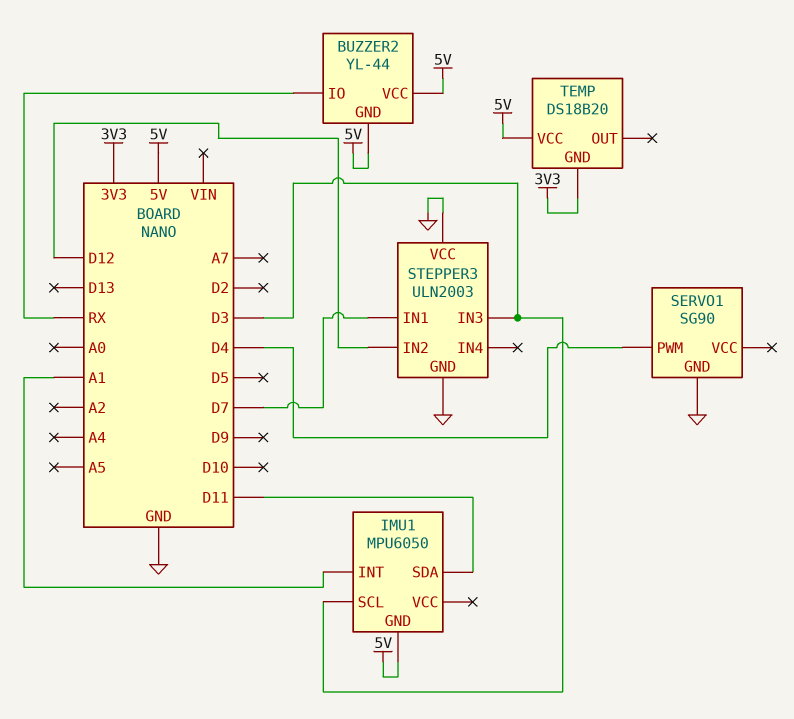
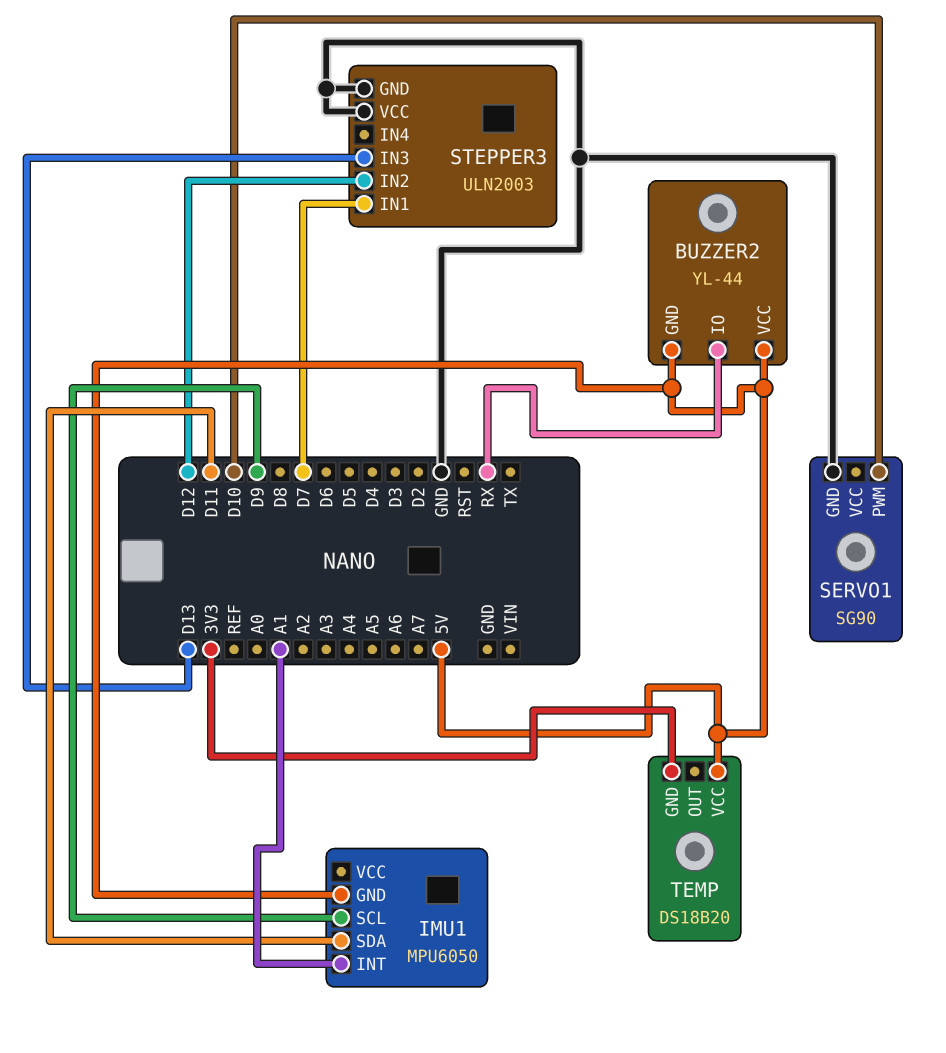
IMU1 pin SCL: D3 -> D9
SERVO1 pin PWM: D4 -> D10
STEPPER3 pin IN3: D3 -> D13

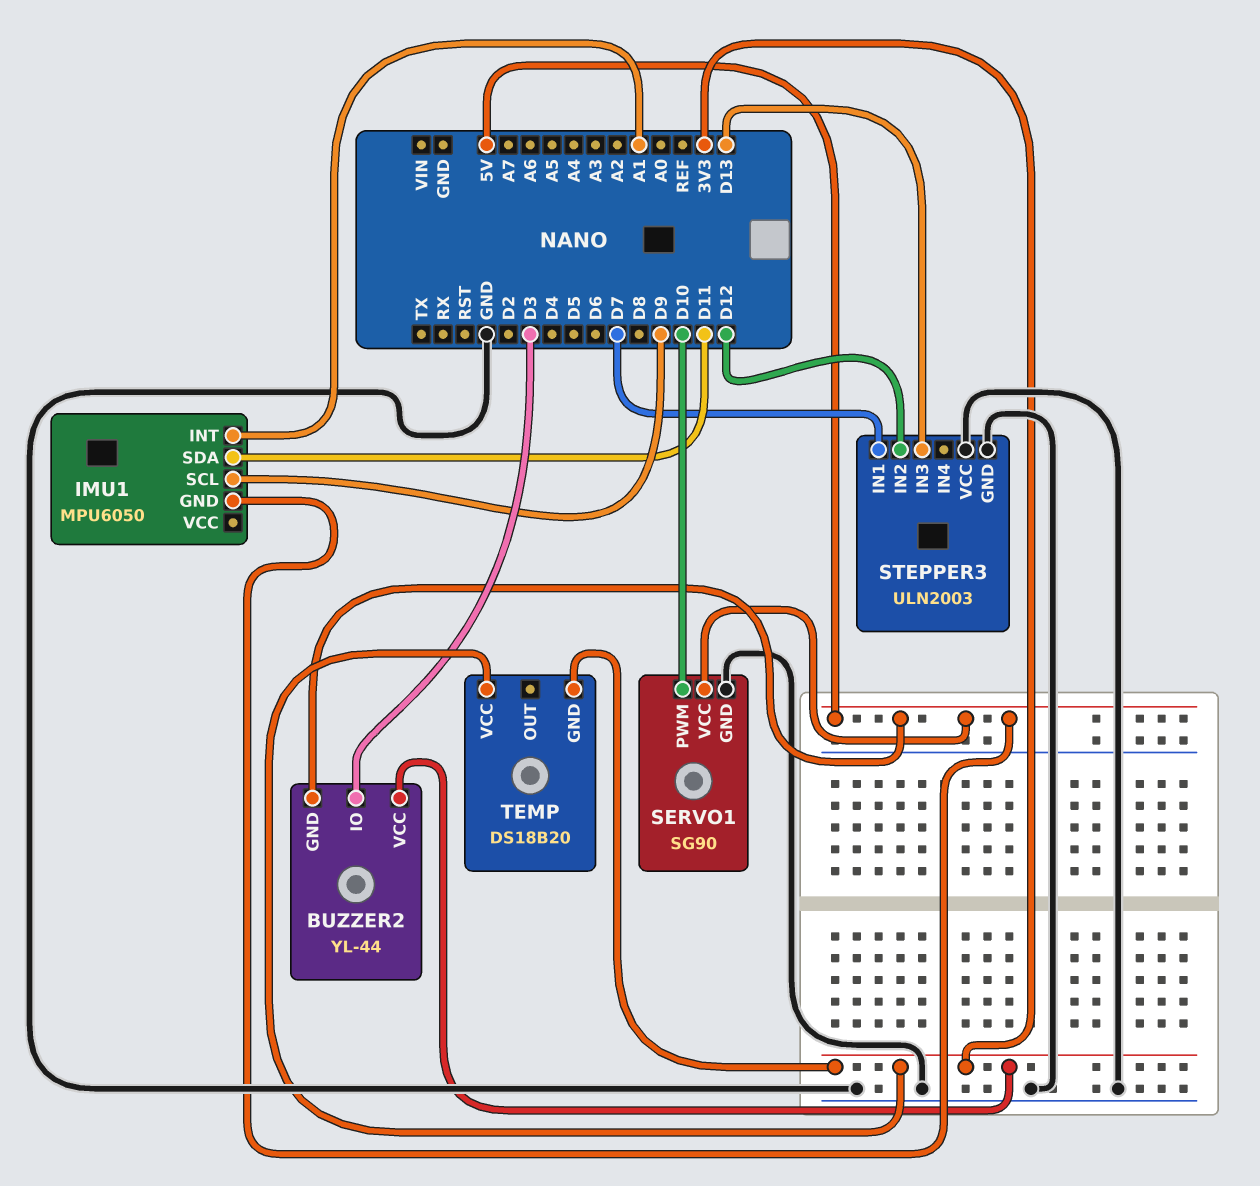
BUZZER2 pin IO: RX -> D3
BUZZER2 pin VCC: 5V -> 3V3
SERVO1 pin VCC: none -> 5V
TEMP pin VCC: 5V -> 3V3

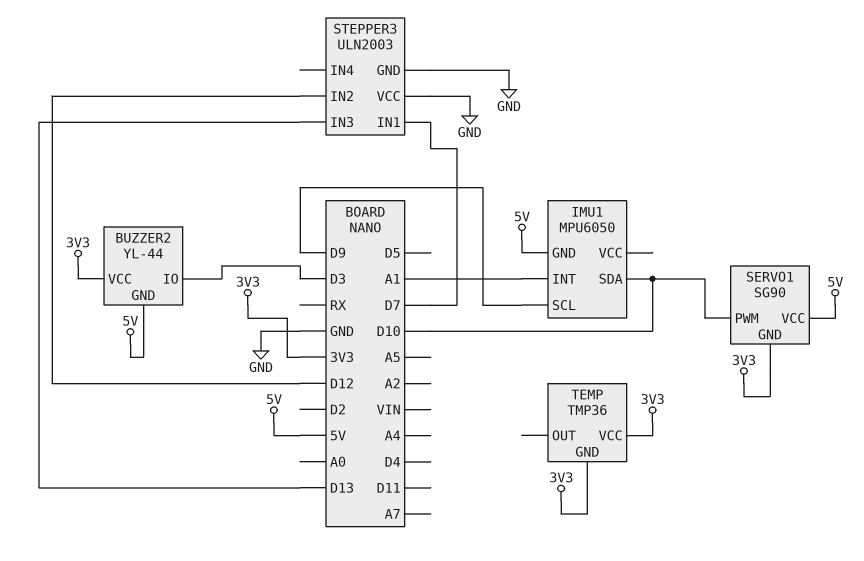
IMU1 pin SDA: D11 -> D10
SERVO1 pin GND: GND -> 3V3
TEMP: DS18B20 -> TMP36

